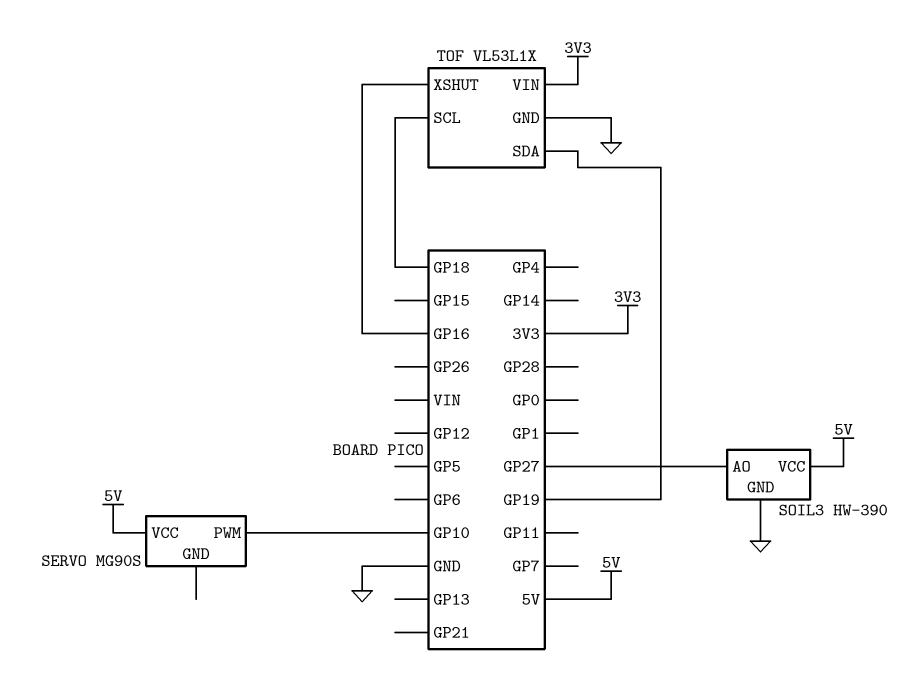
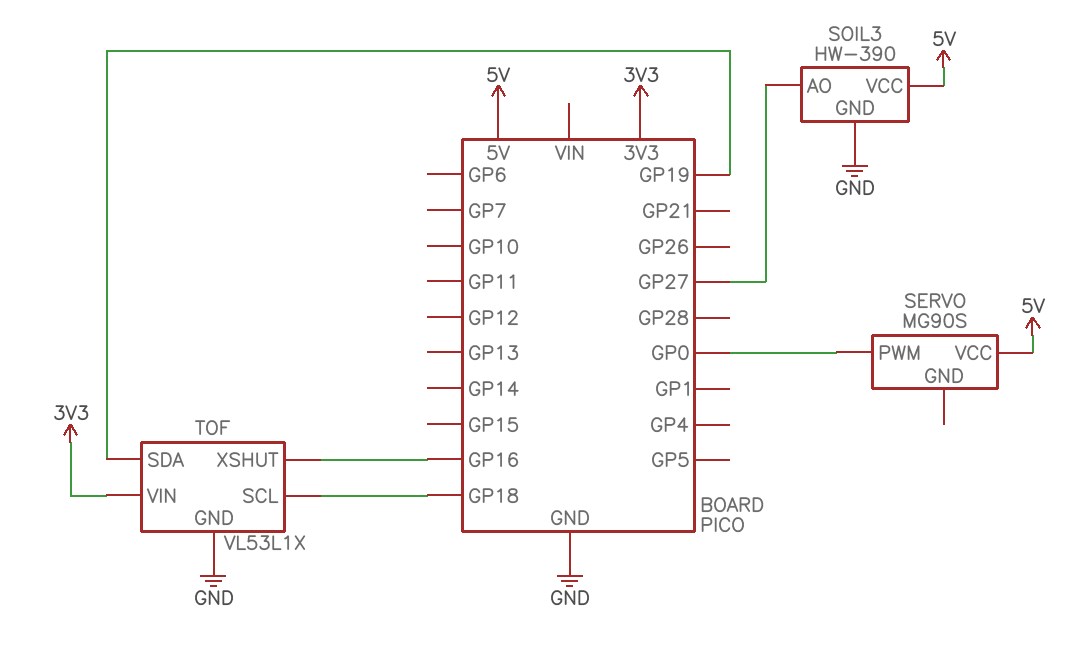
SERVO pin PWM: GP10 -> GP0

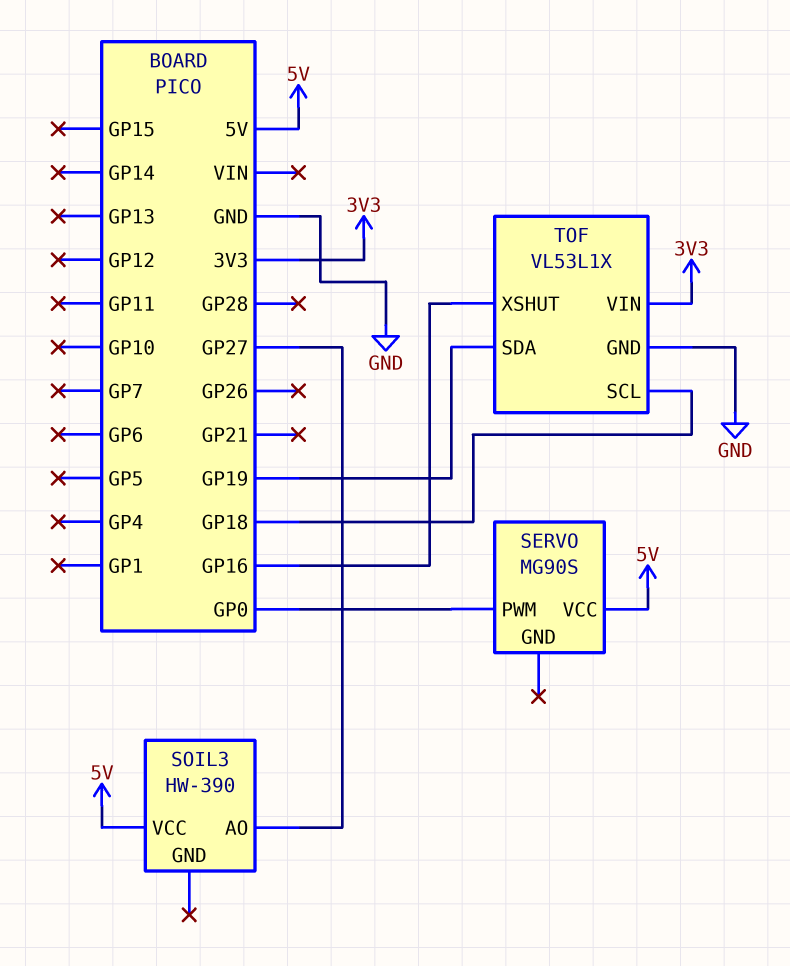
SOIL3 pin GND: GND -> none

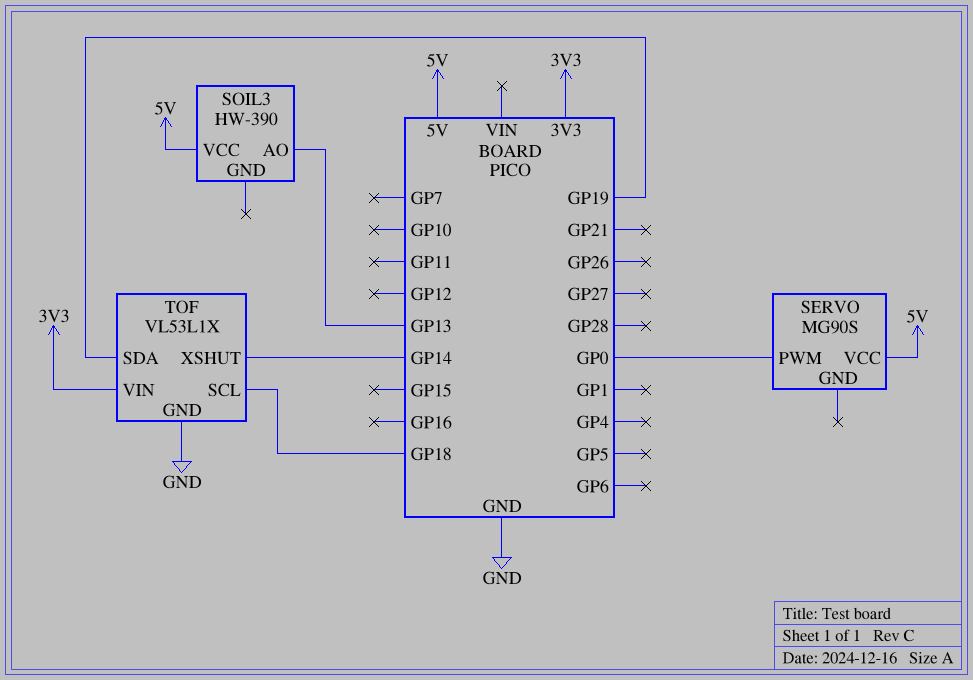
SOIL3 pin AO: GP27 -> GP13
TOF pin XSHUT: GP16 -> GP14

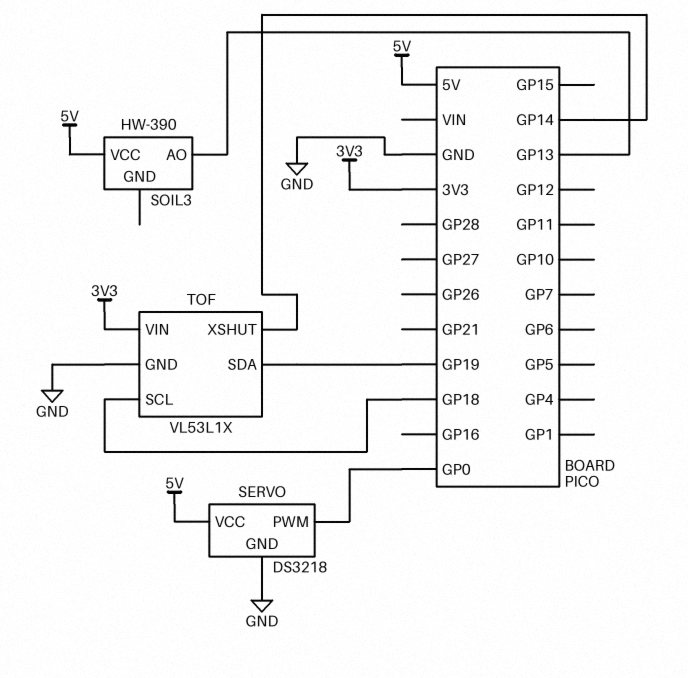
SERVO: MG90S -> DS3218
SERVO pin GND: none -> GND

